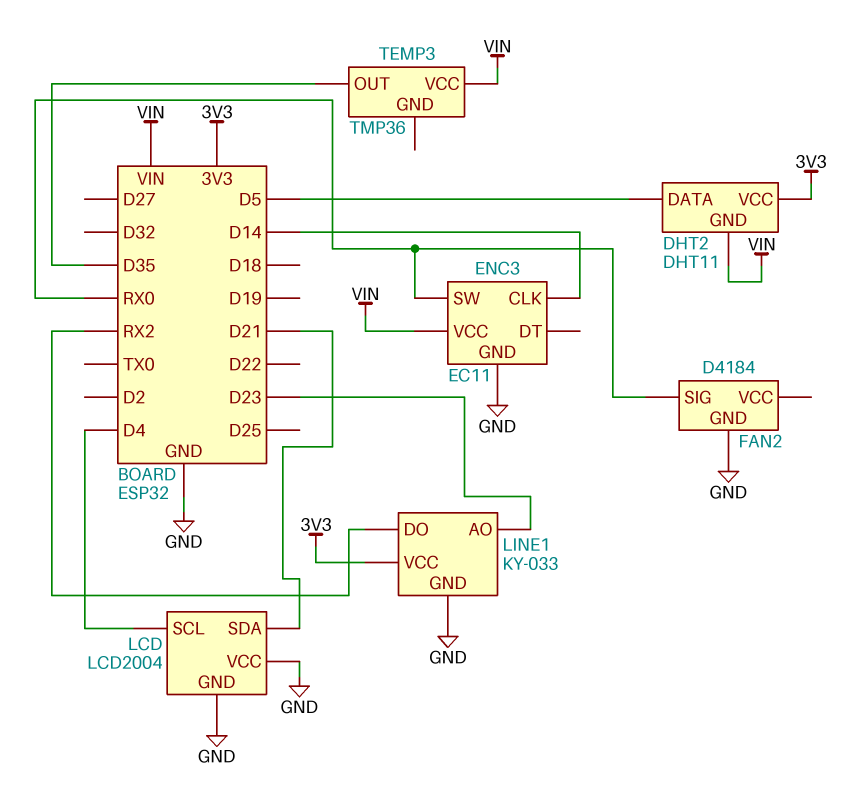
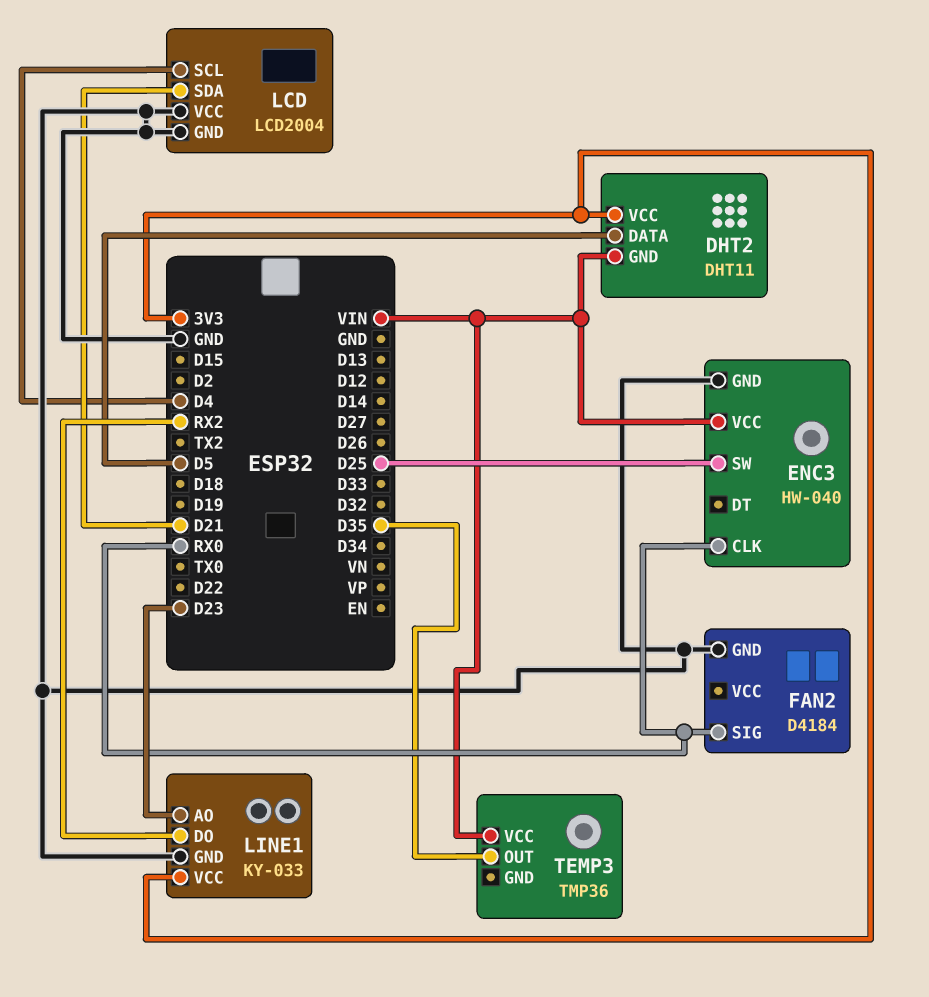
ENC3: EC11 -> HW-040
ENC3 pin CLK: D14 -> RX0
ENC3 pin SW: RX0 -> D25

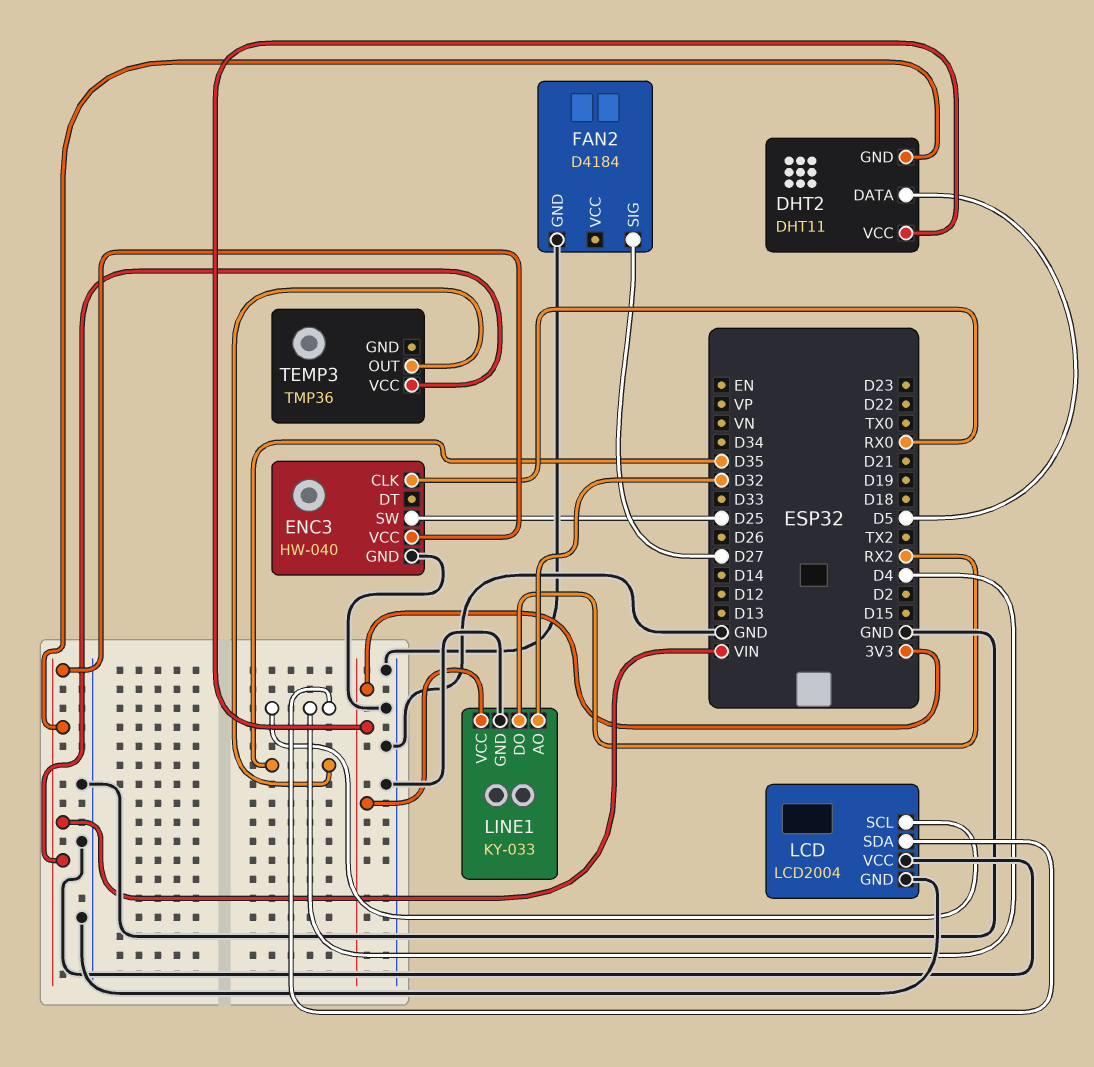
FAN2 pin SIG: RX0 -> D27
LCD pin SDA: D21 -> D4
LINE1 pin AO: D23 -> D32

